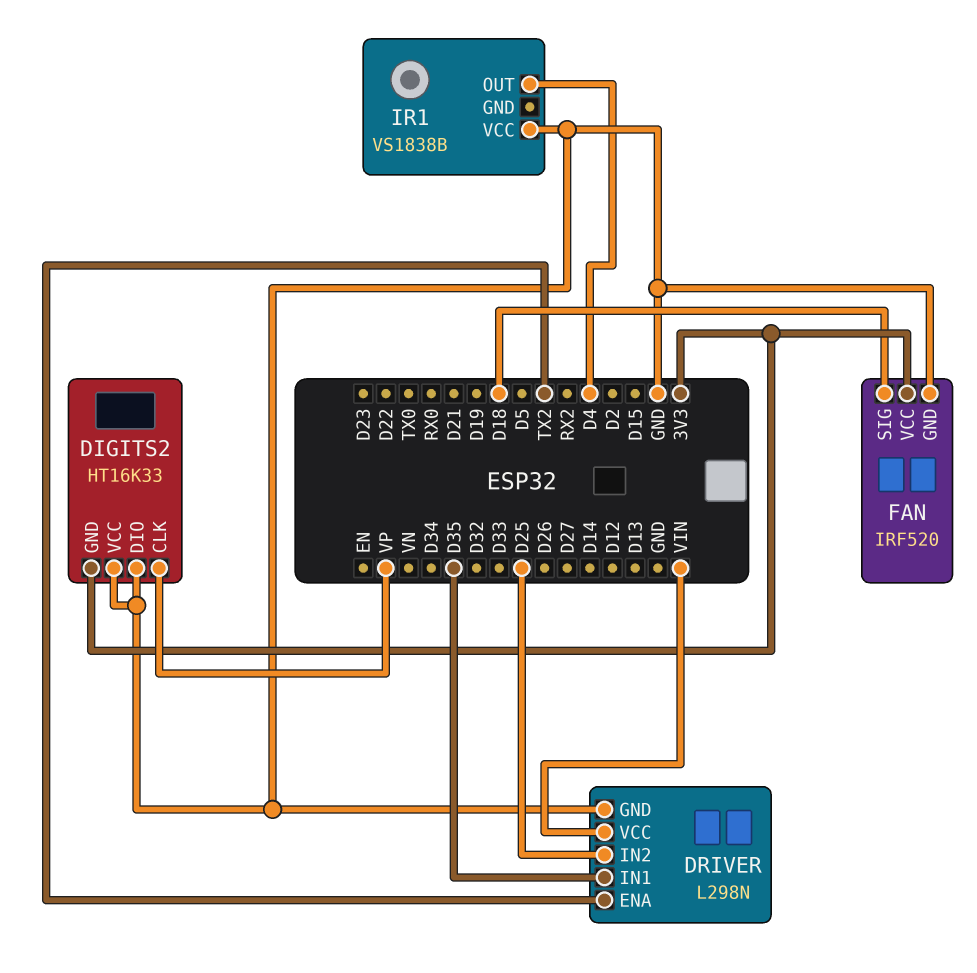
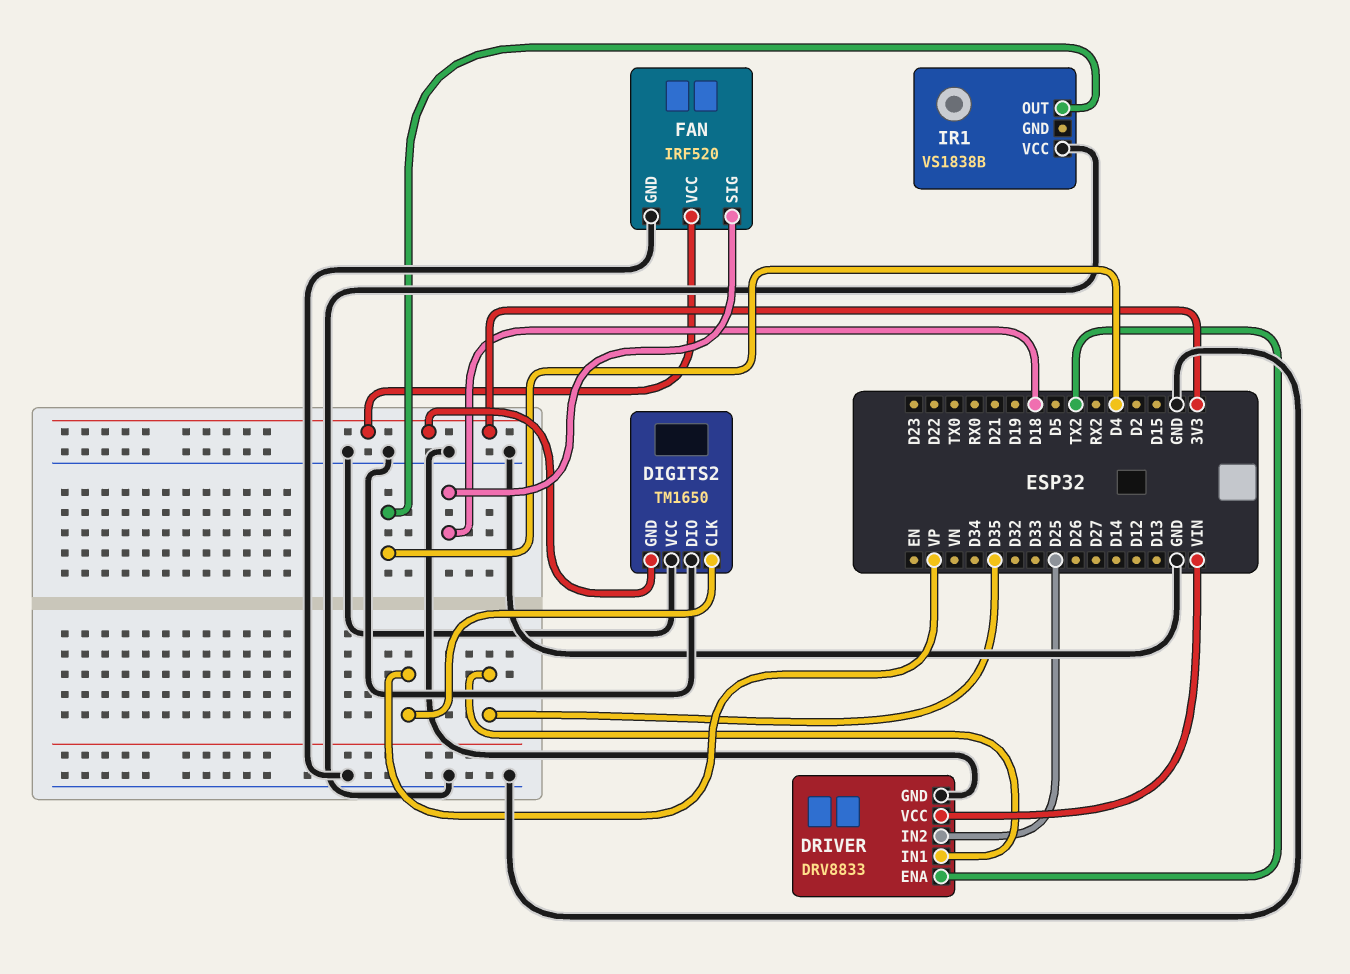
DIGITS2: HT16K33 -> TM1650
DRIVER: L298N -> DRV8833

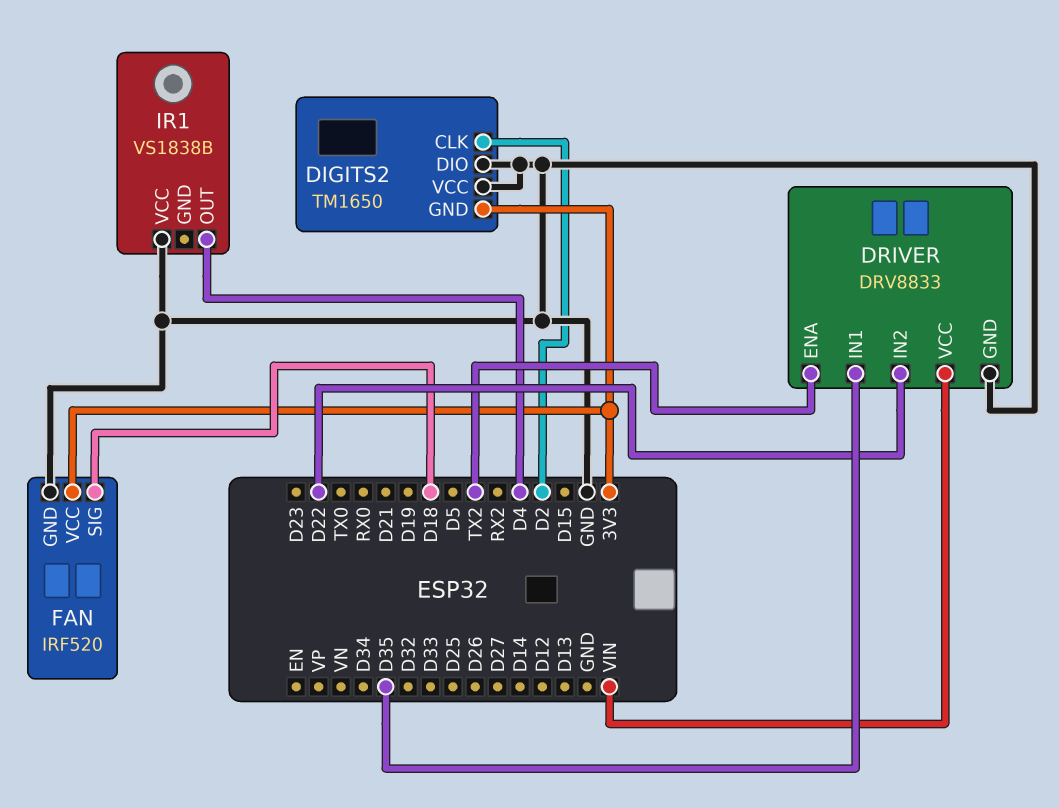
DIGITS2 pin CLK: VP -> D2
DRIVER pin IN2: D25 -> D22

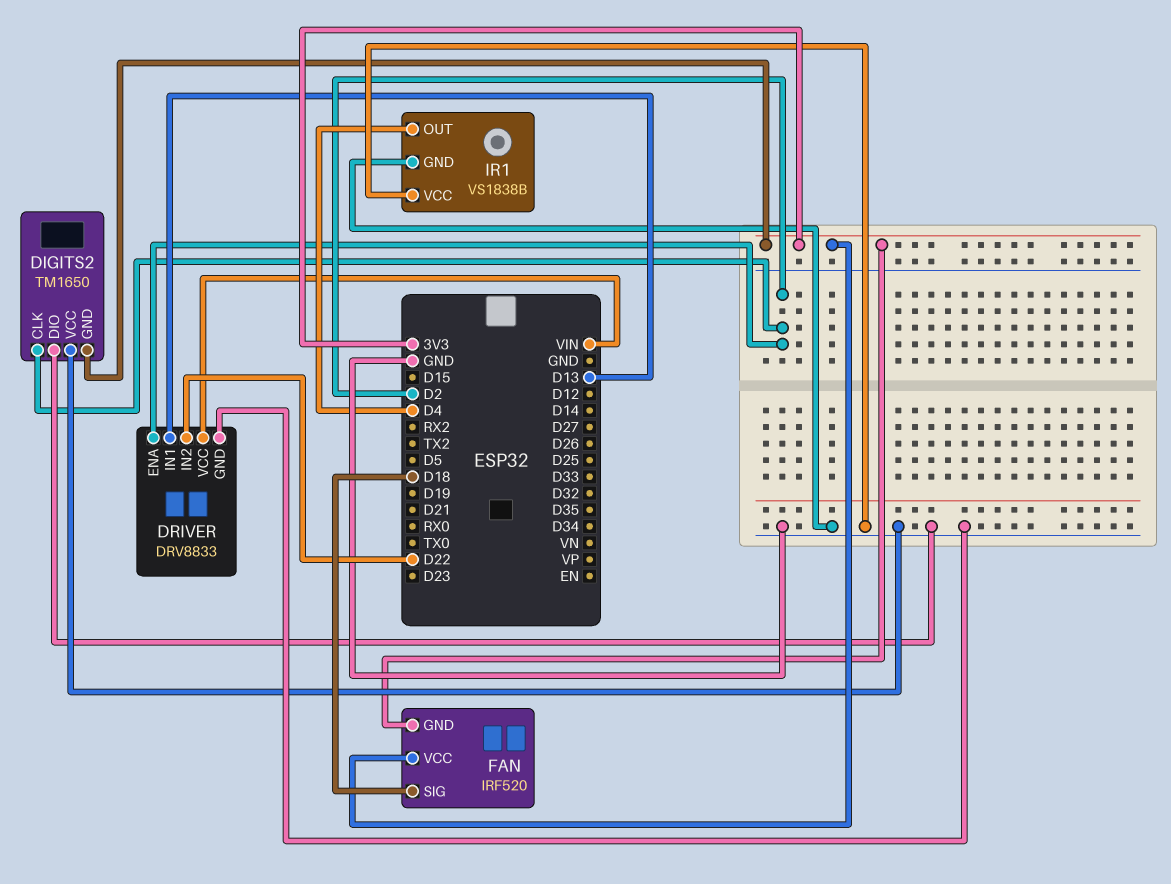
DRIVER pin ENA: TX2 -> D2
DRIVER pin IN1: D35 -> D13
FAN pin GND: GND -> 3V3
IR1 pin GND: none -> GND

